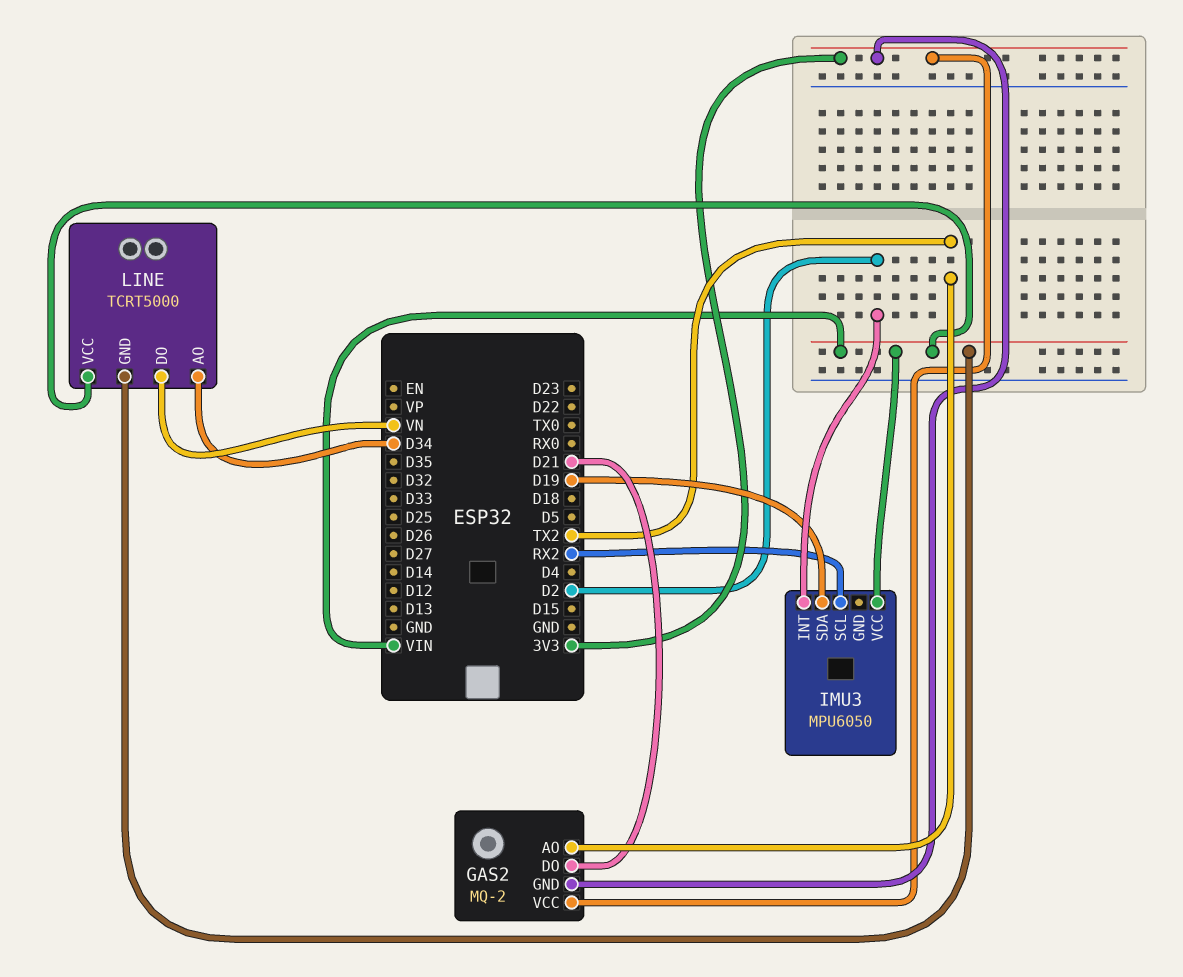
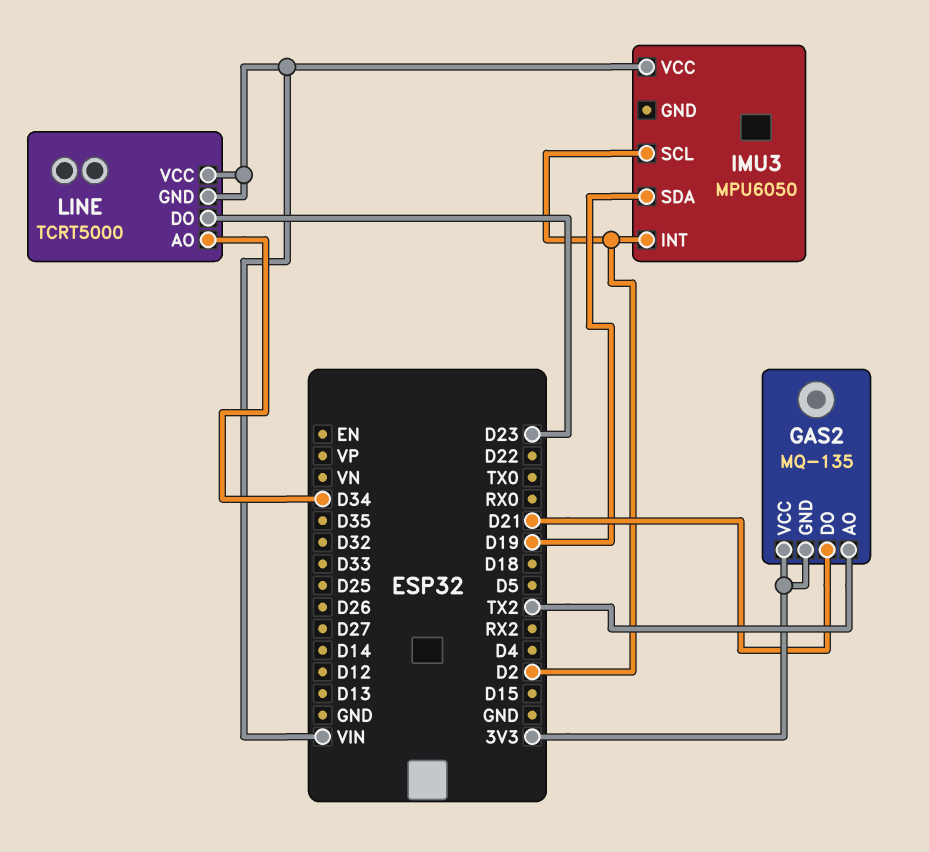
GAS2: MQ-2 -> MQ-135
IMU3 pin SCL: RX2 -> D2
LINE pin DO: VN -> D23

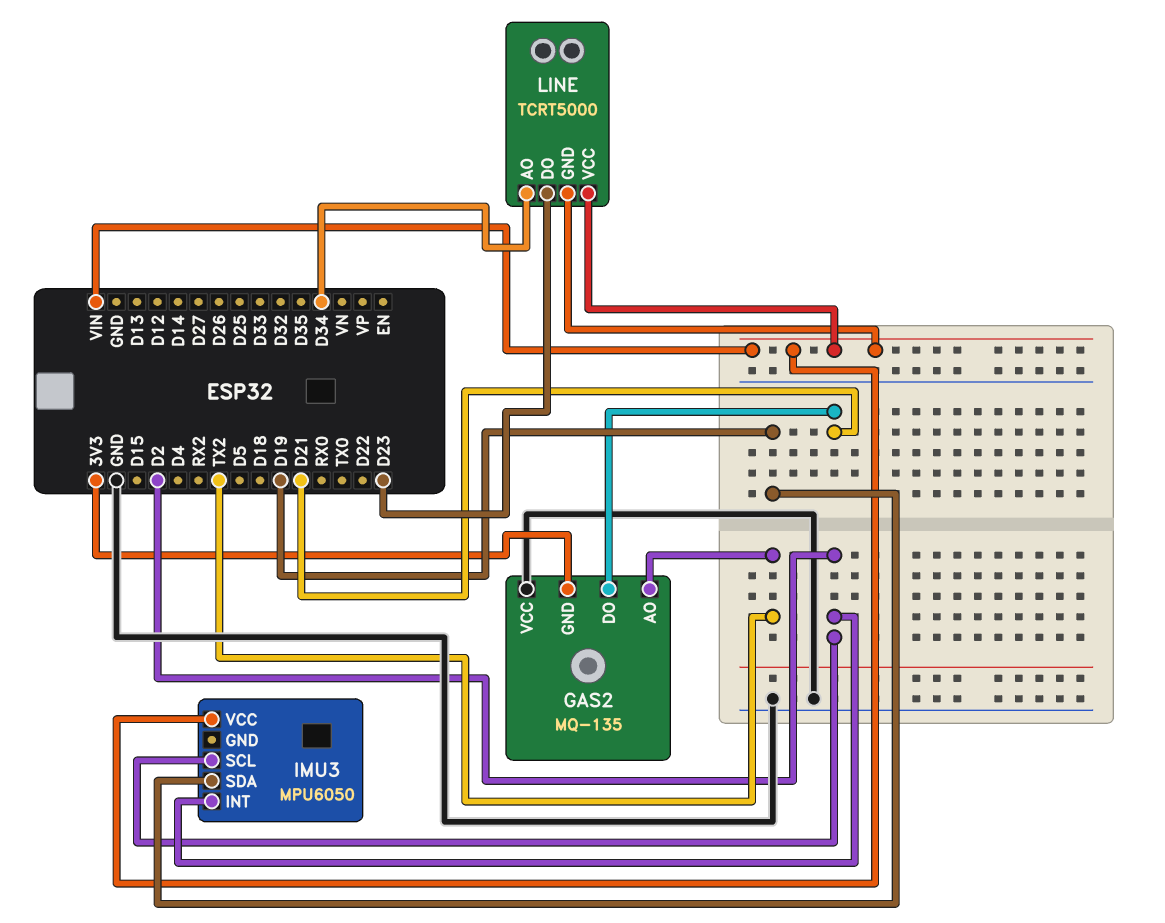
GAS2 pin VCC: 3V3 -> GND

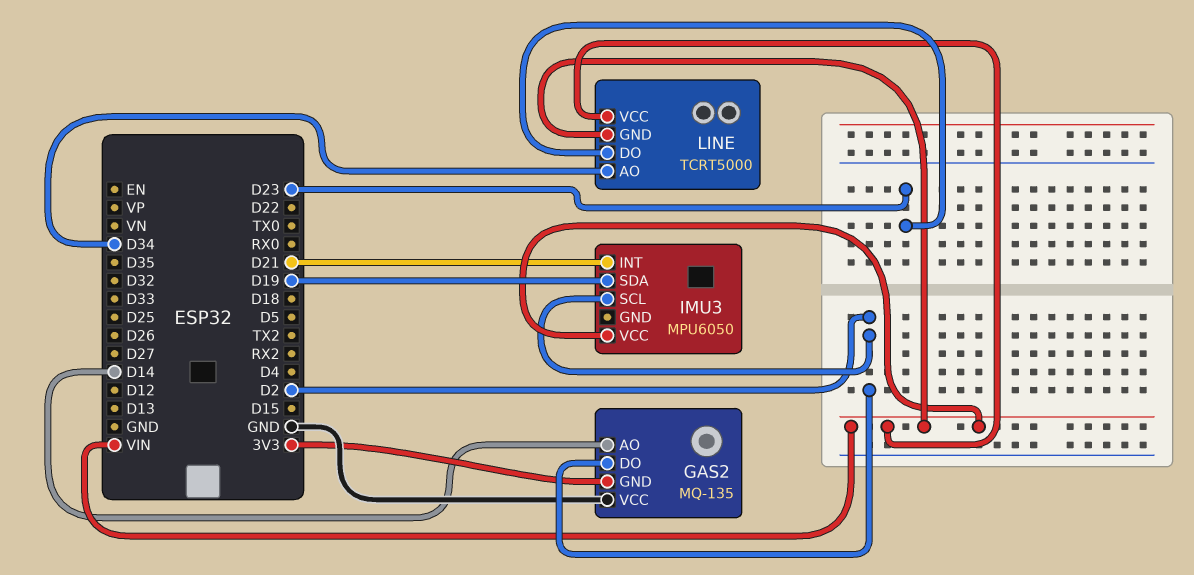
GAS2 pin AO: TX2 -> D14
GAS2 pin DO: D21 -> D2
IMU3 pin INT: D2 -> D21

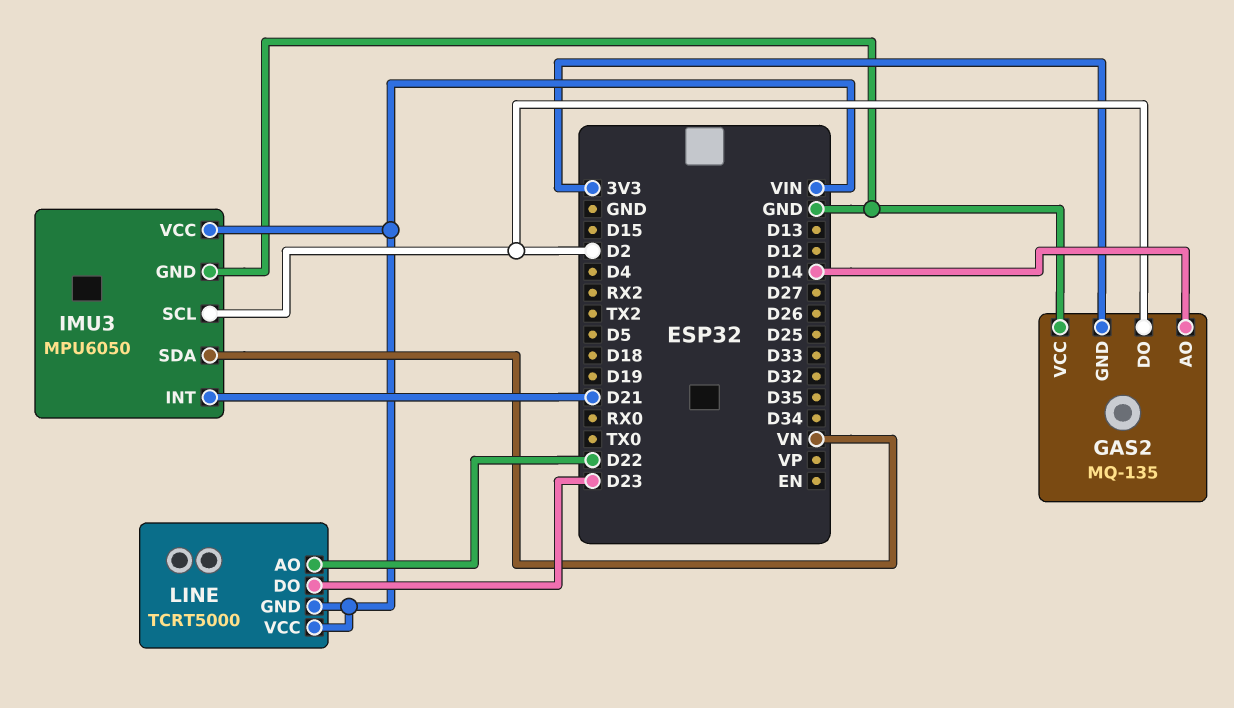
IMU3 pin GND: none -> GND
IMU3 pin SDA: D19 -> VN
LINE pin AO: D34 -> D22

